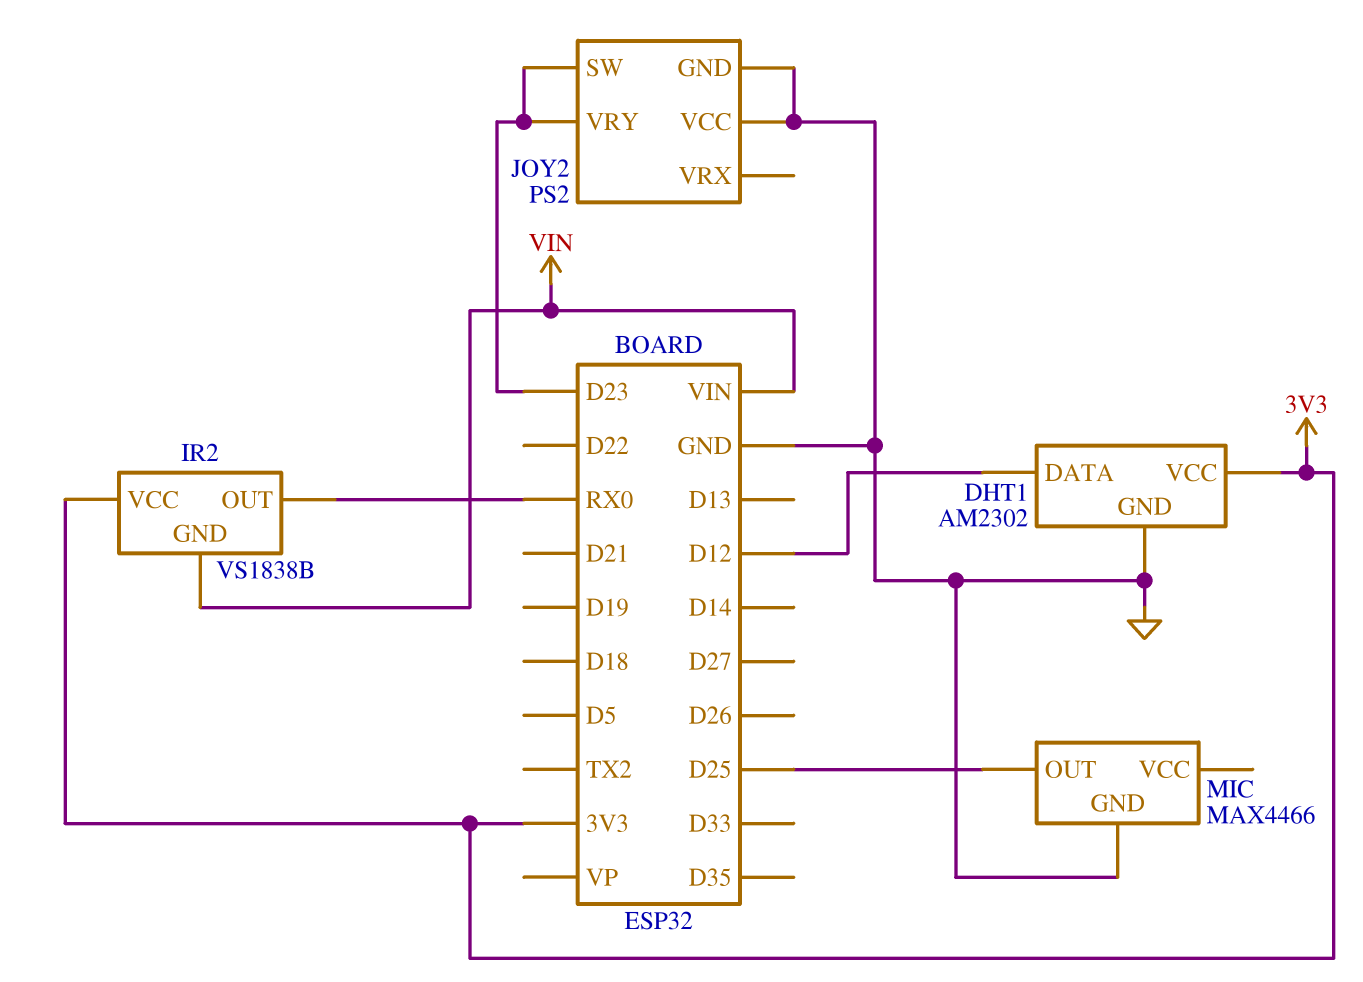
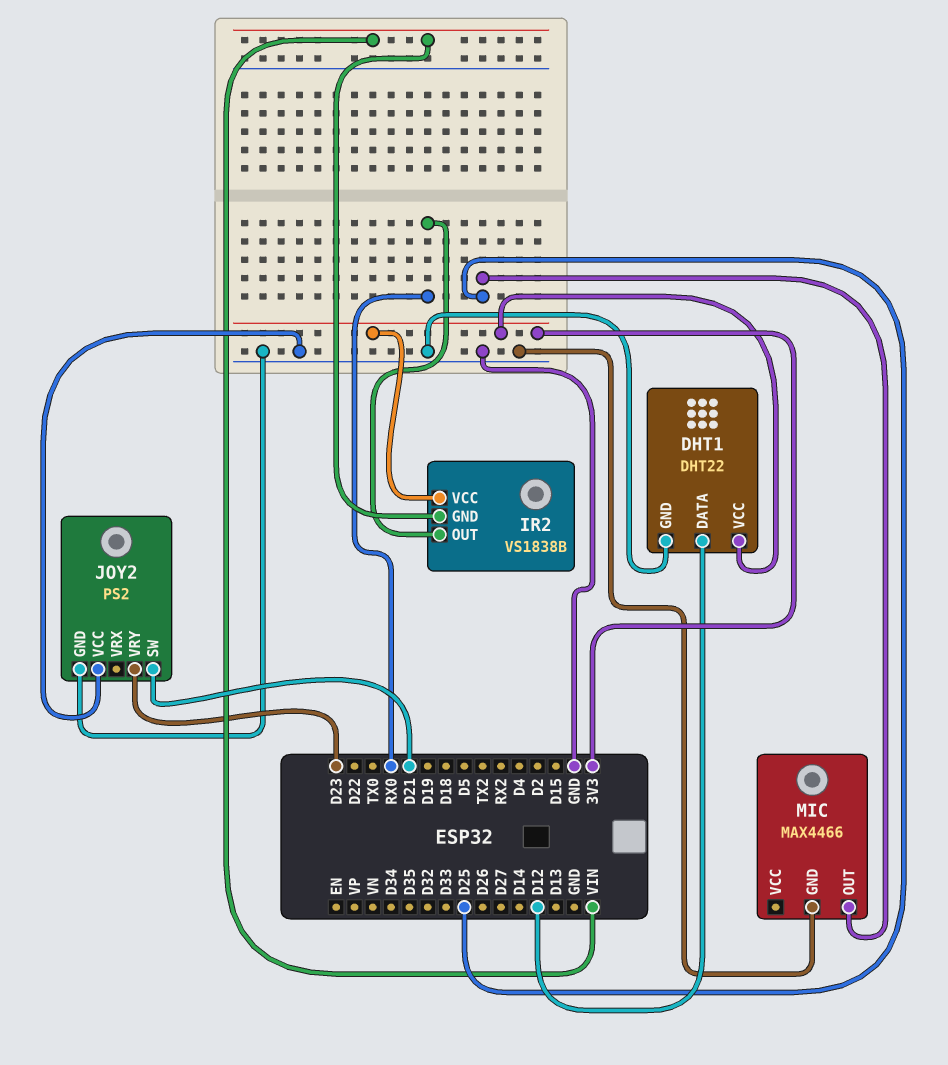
DHT1: AM2302 -> DHT22
JOY2 pin SW: D23 -> D21

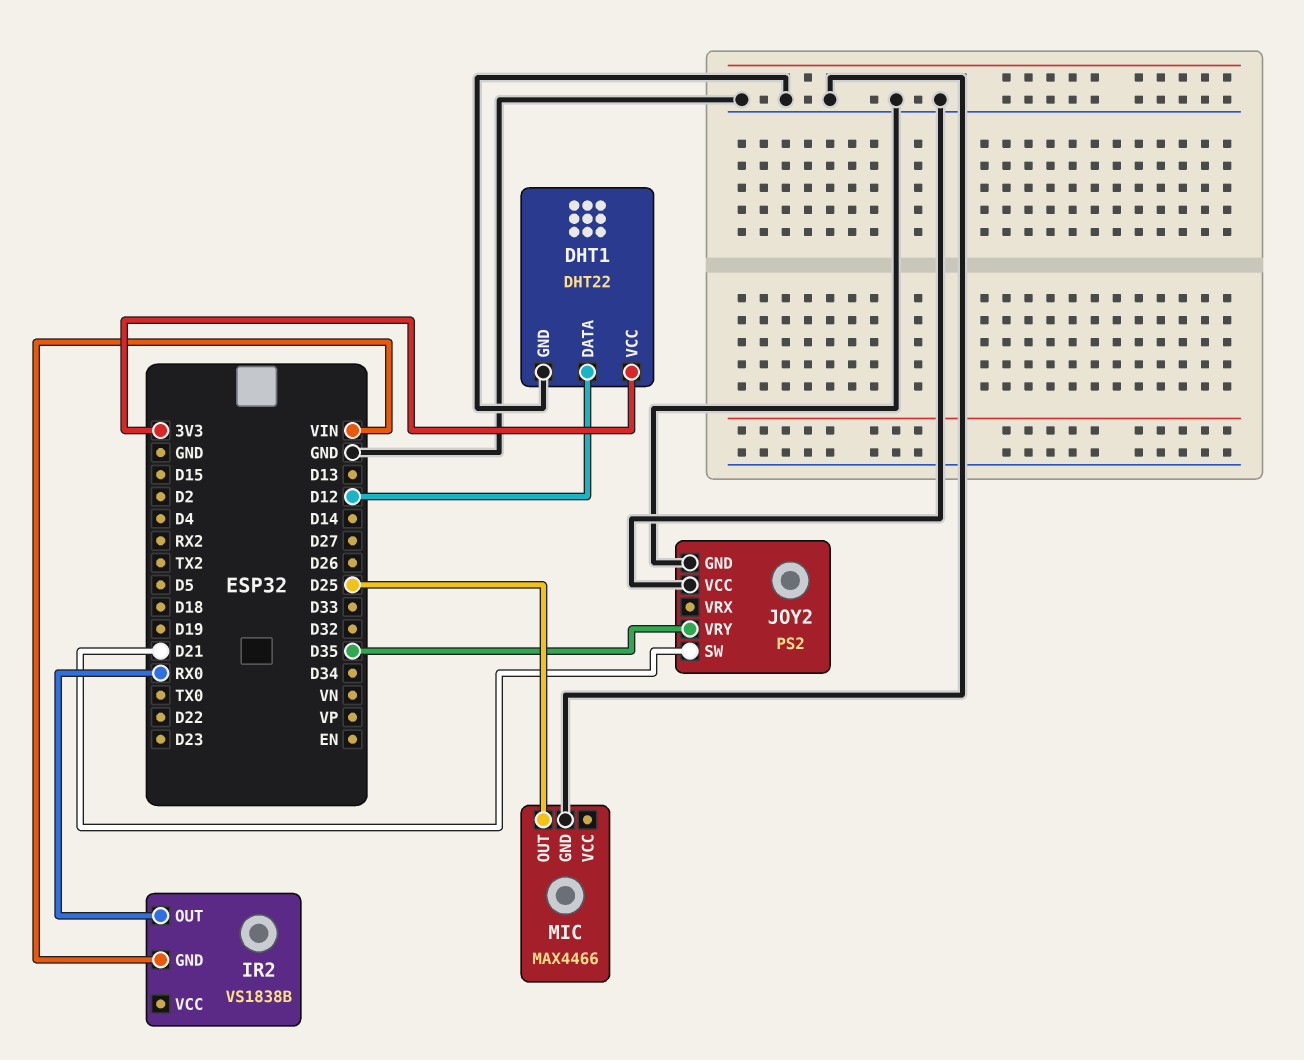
IR2 pin VCC: 3V3 -> none
JOY2 pin VRY: D23 -> D35

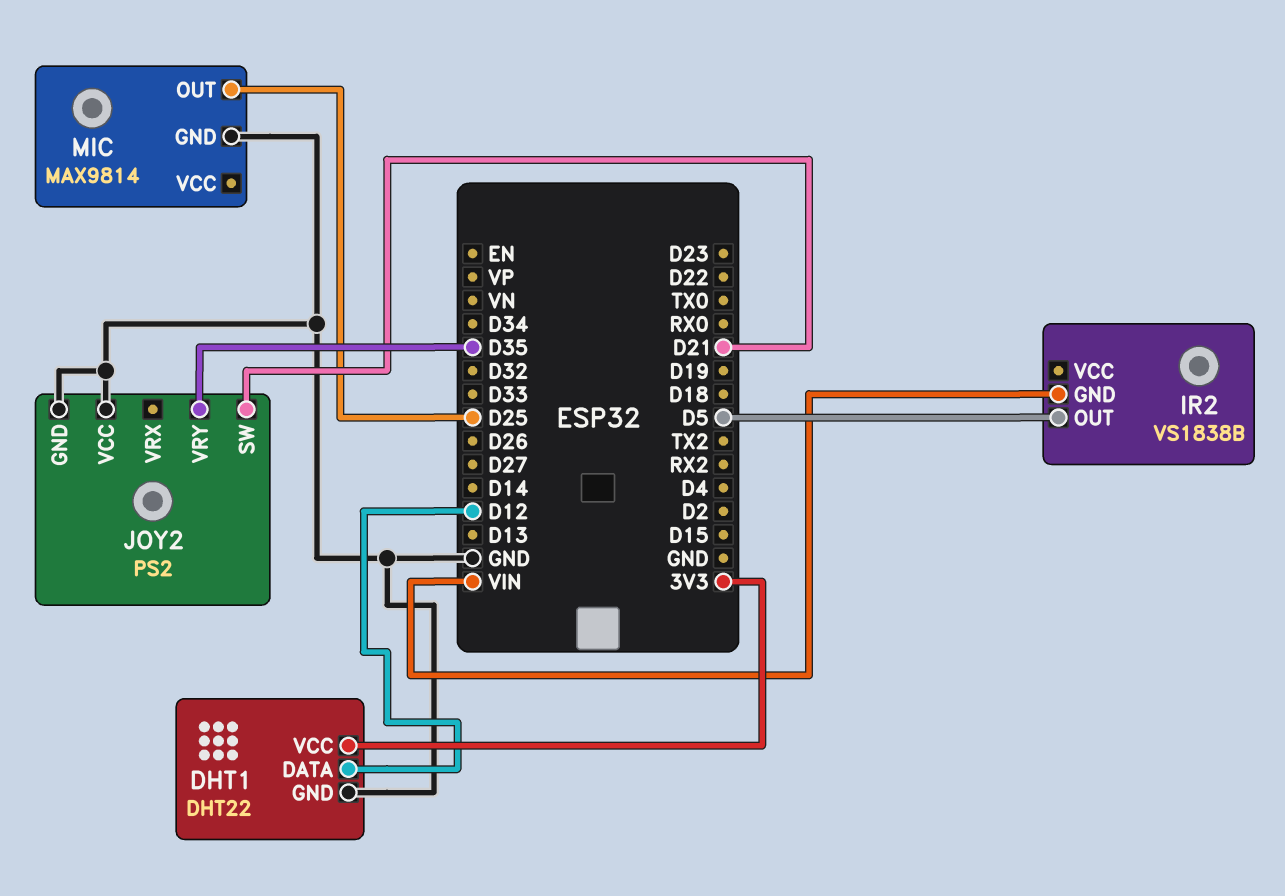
IR2 pin OUT: RX0 -> D5
MIC: MAX4466 -> MAX9814

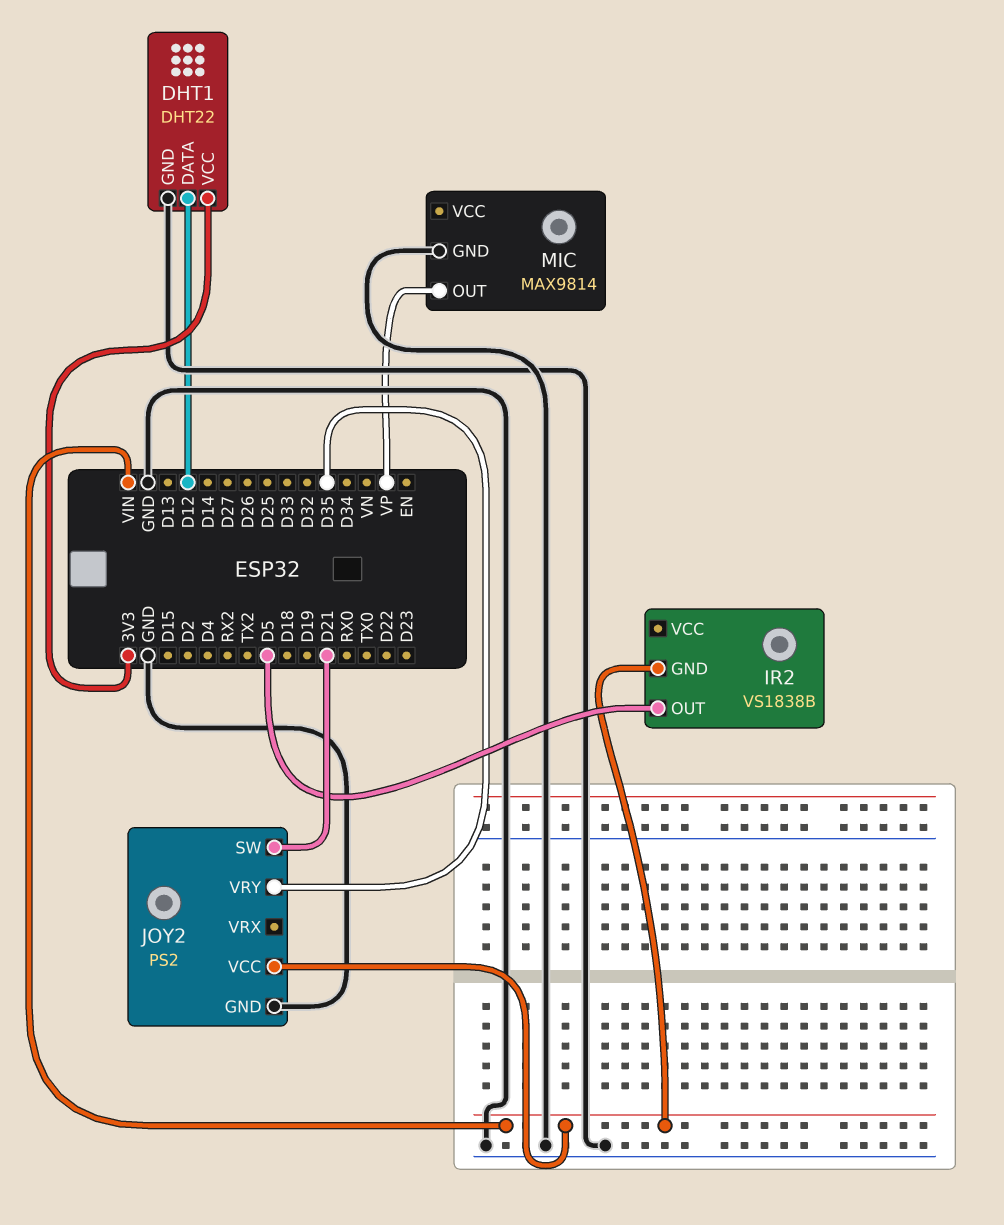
JOY2 pin VCC: GND -> VIN
MIC pin OUT: D25 -> VP

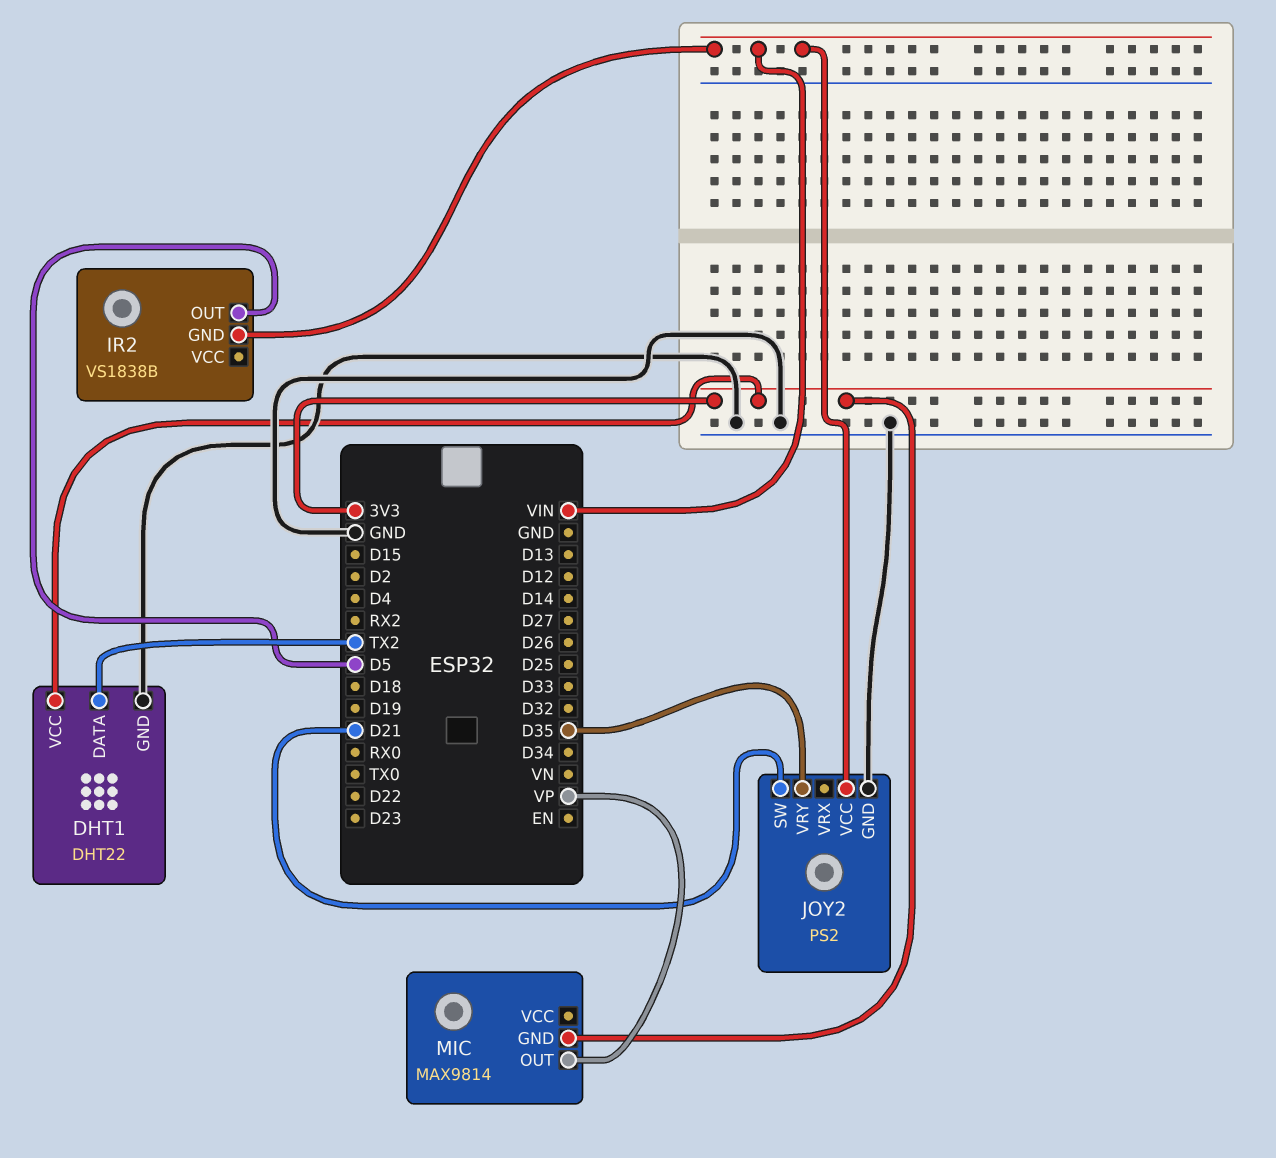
DHT1 pin DATA: D12 -> TX2
MIC pin GND: GND -> 3V3

